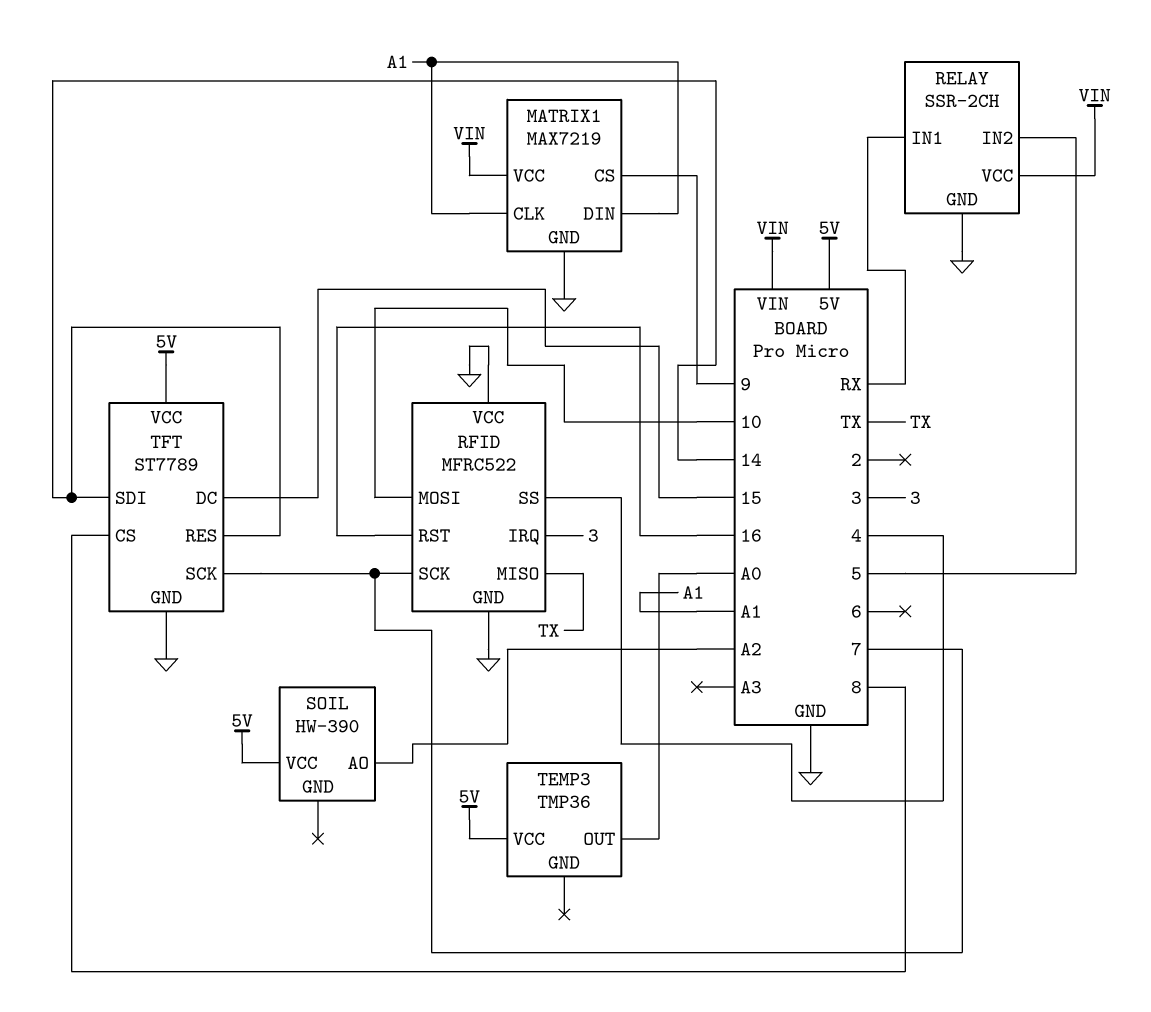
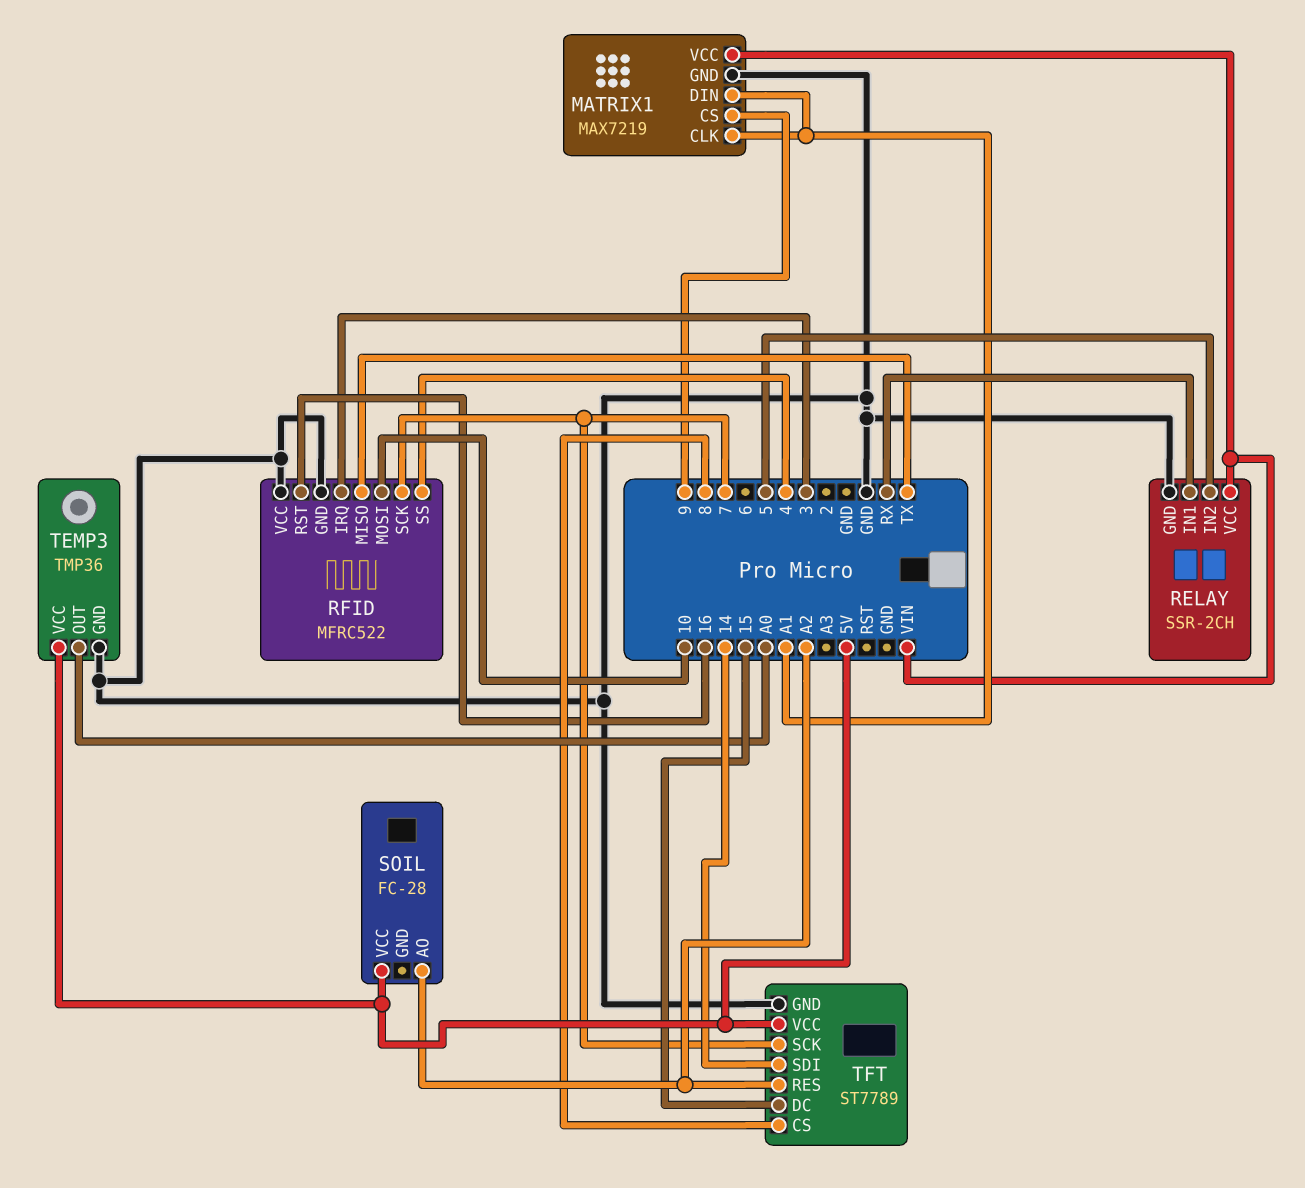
SOIL: HW-390 -> FC-28
TEMP3 pin GND: none -> GND
TFT pin RES: 14 -> A2

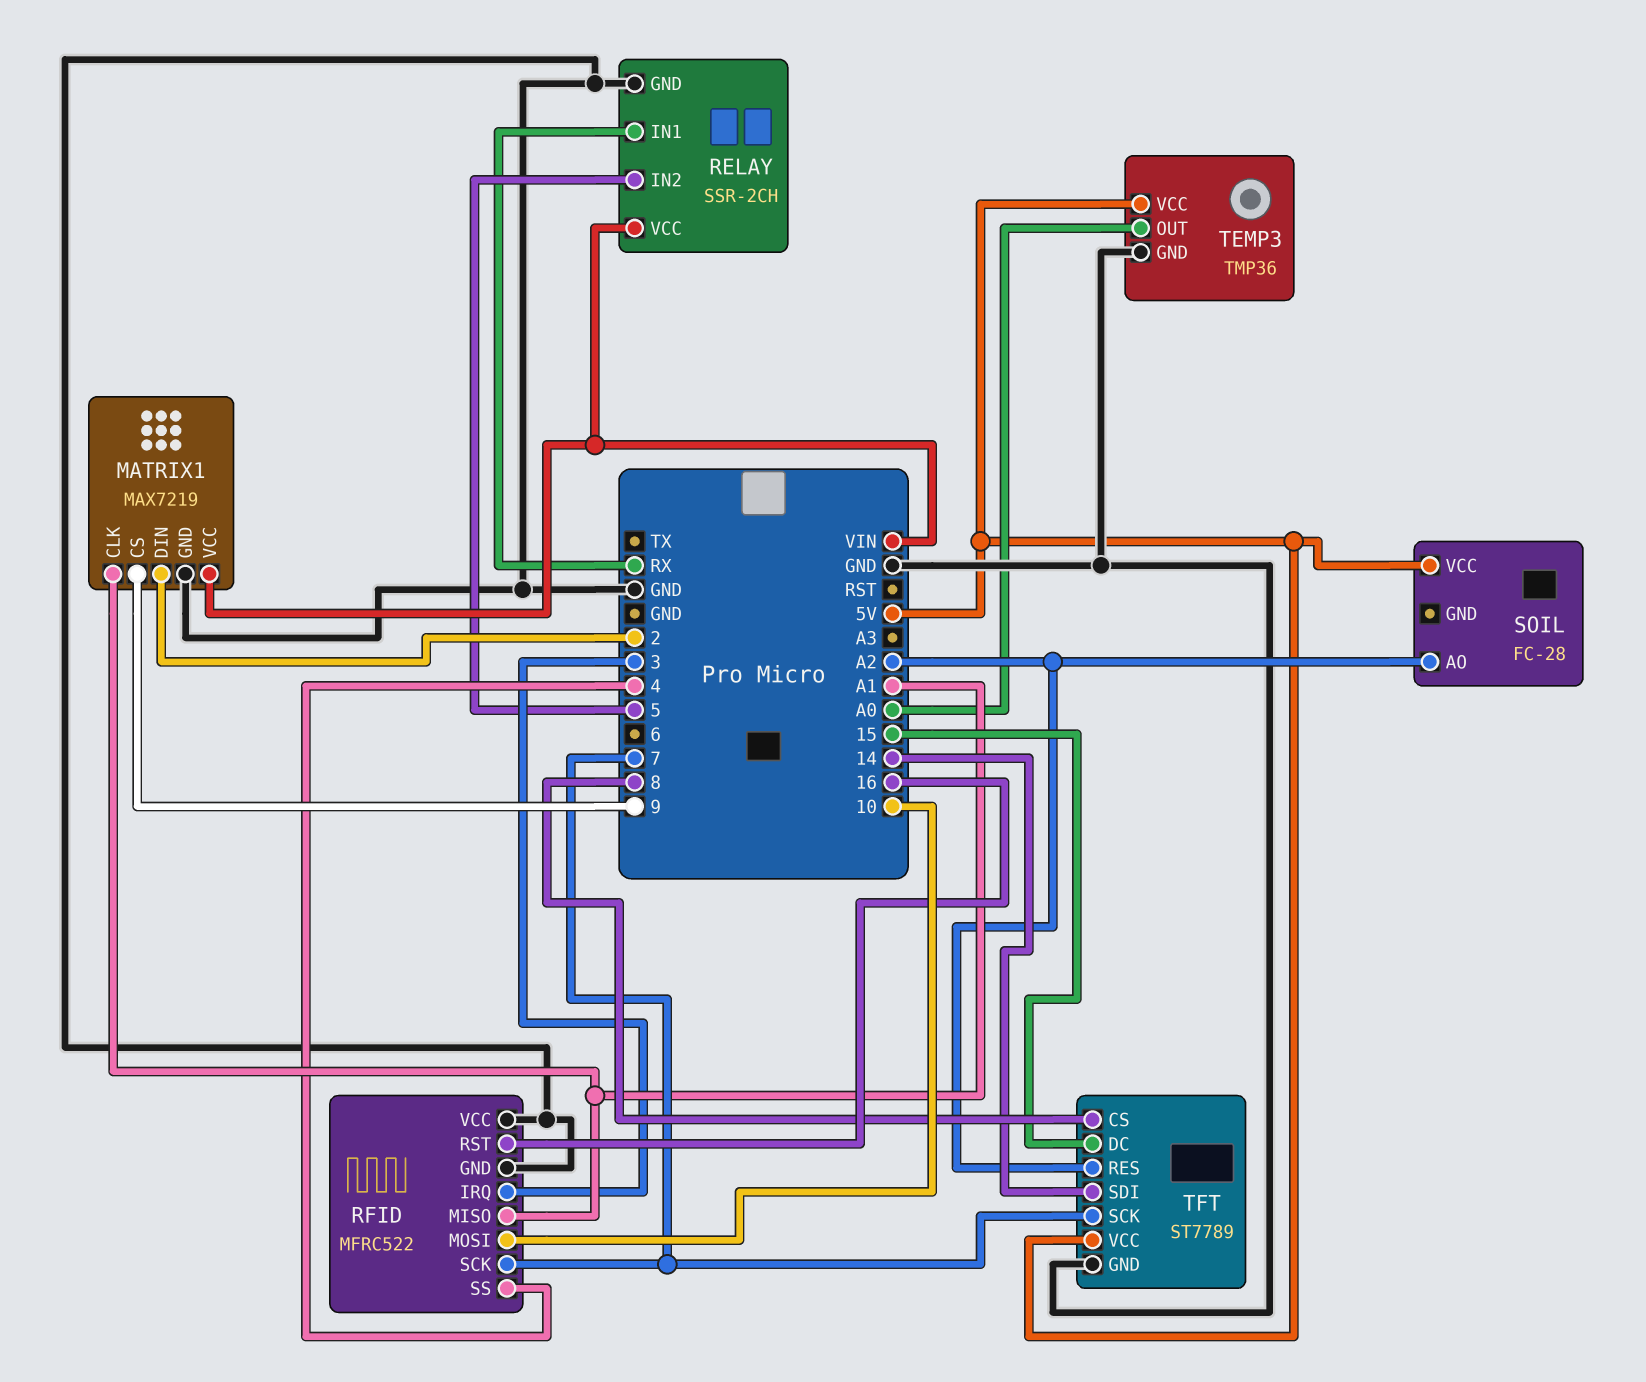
MATRIX1 pin DIN: A1 -> 2
RFID pin MISO: TX -> A1

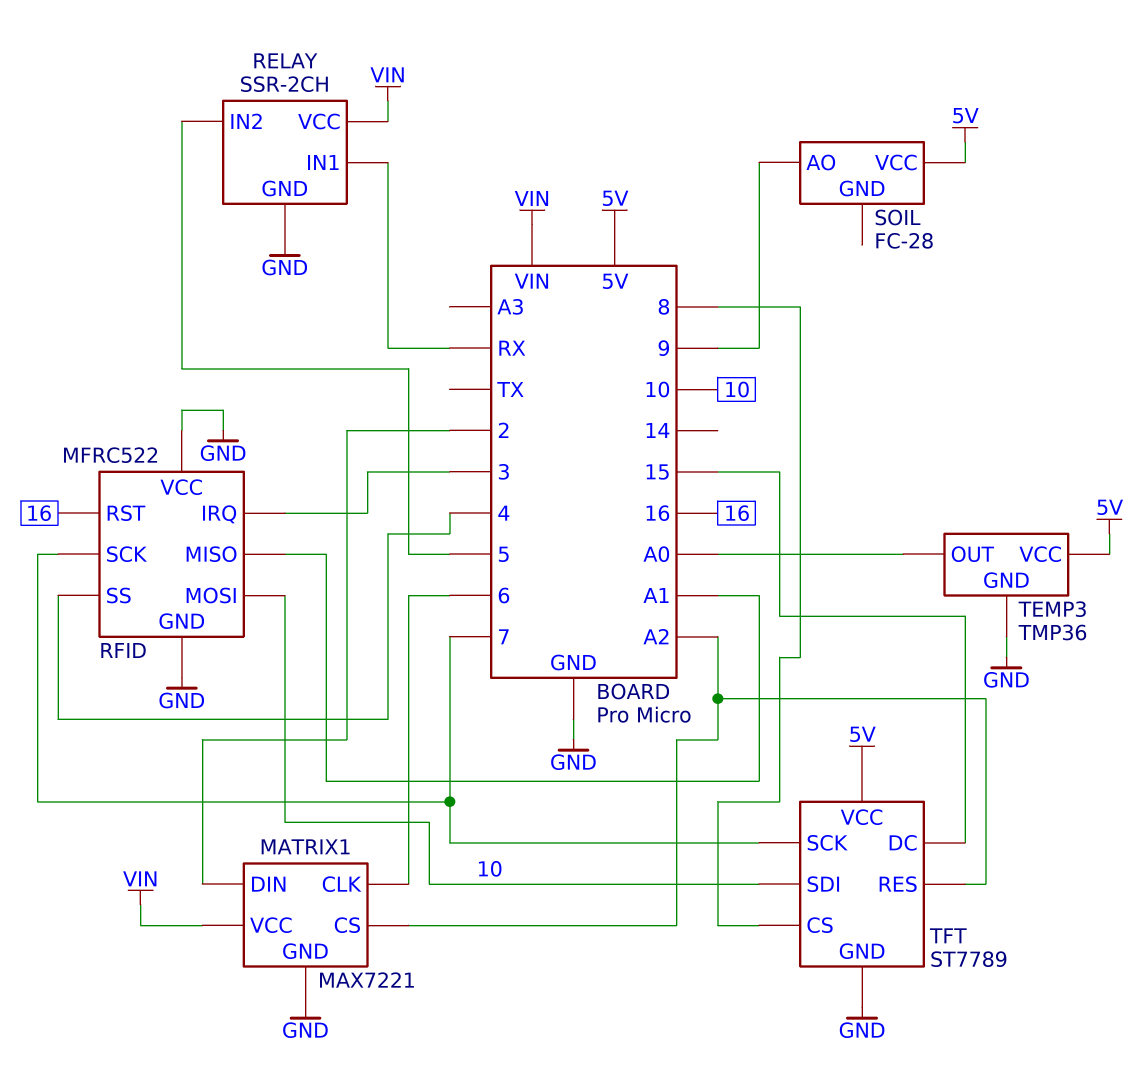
MATRIX1: MAX7219 -> MAX7221
MATRIX1 pin CLK: A1 -> 6
MATRIX1 pin CS: 9 -> A2
SOIL pin AO: A2 -> 9
TFT pin SDI: 14 -> 10

